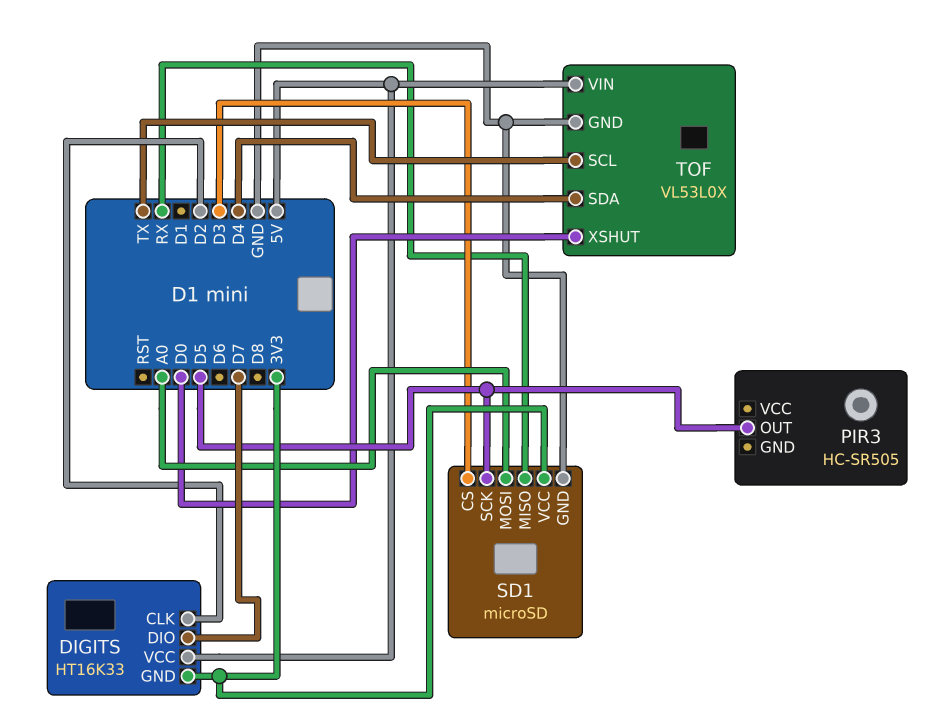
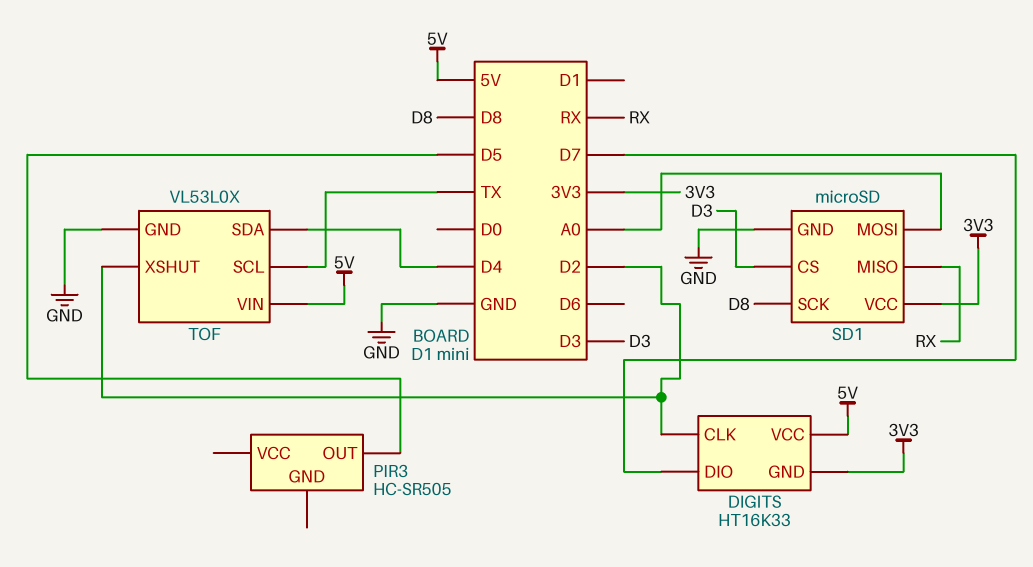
SD1 pin SCK: D5 -> D8
TOF pin XSHUT: D0 -> D2

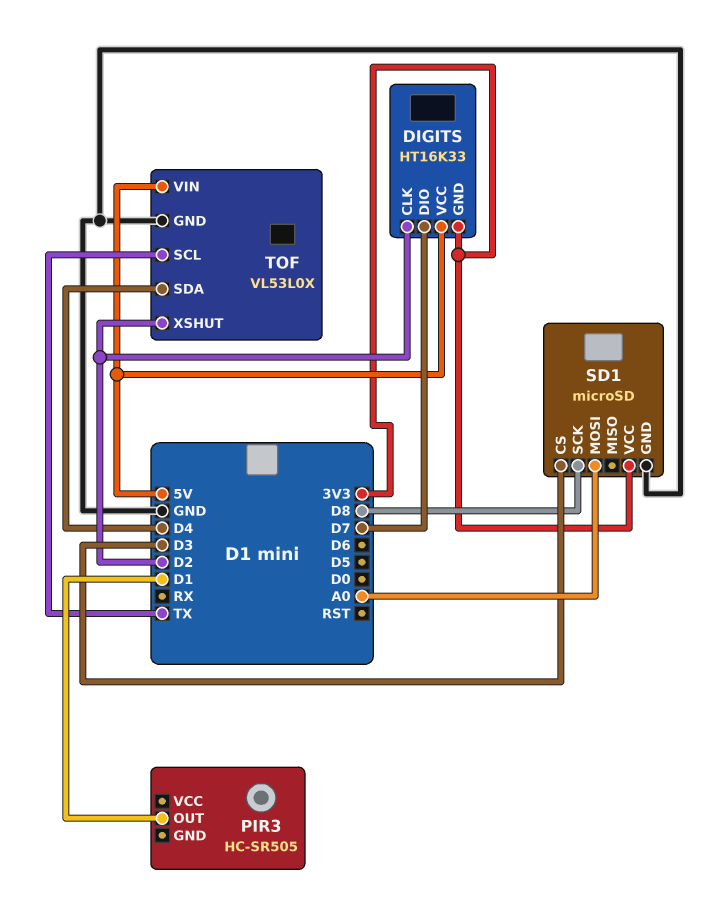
PIR3 pin OUT: D5 -> D1
SD1 pin MISO: RX -> none

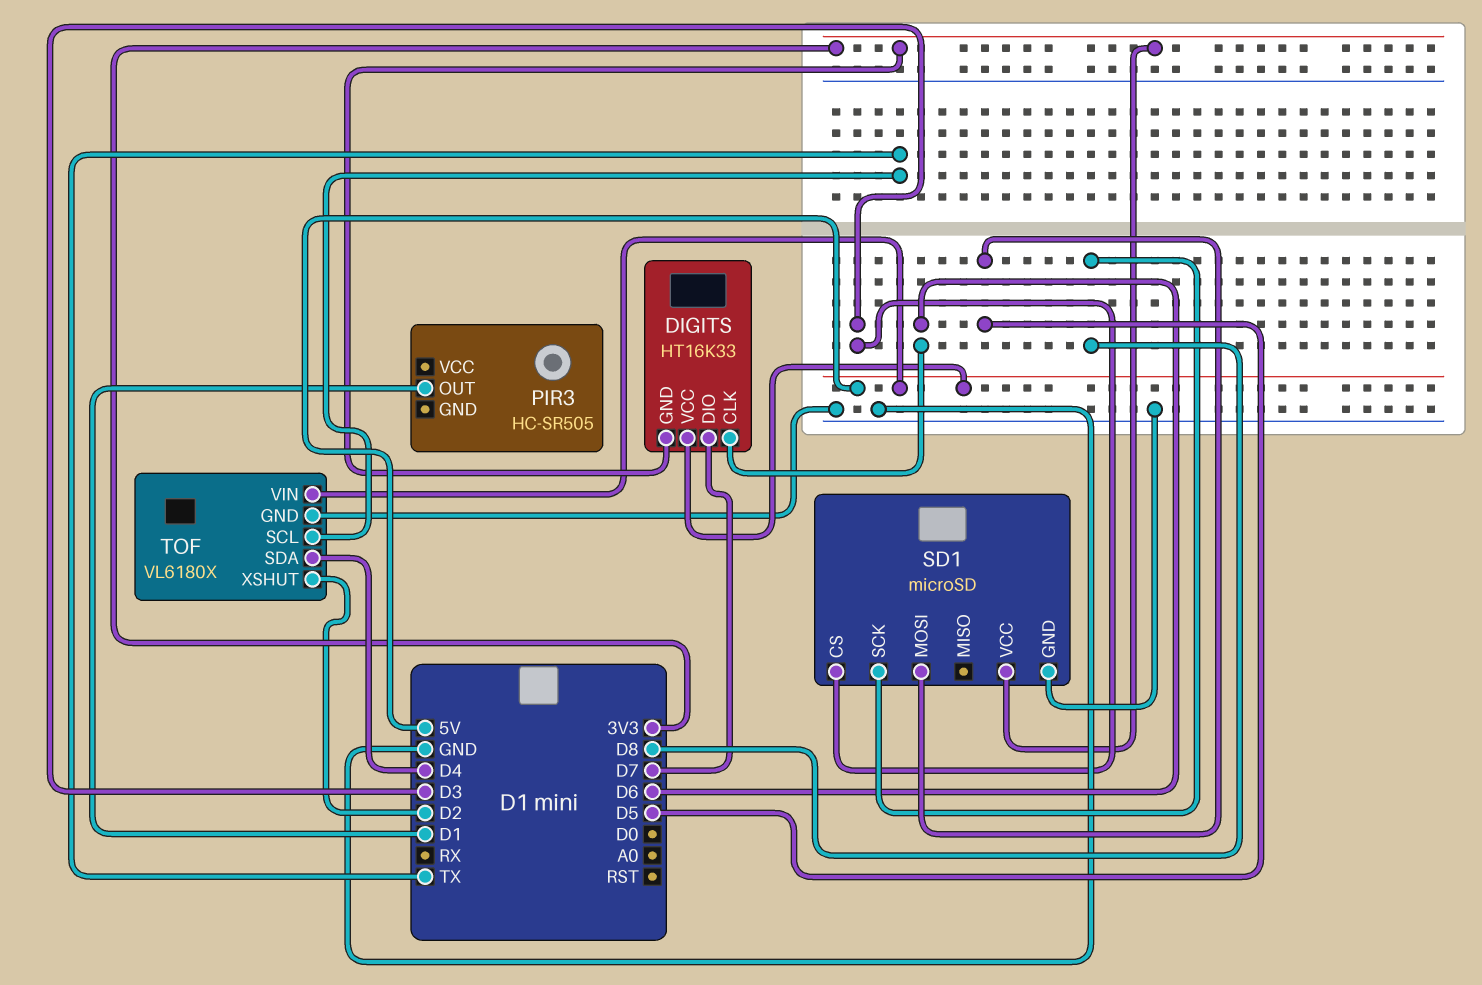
DIGITS pin CLK: D2 -> D6
SD1 pin MOSI: A0 -> D5
TOF: VL53L0X -> VL6180X

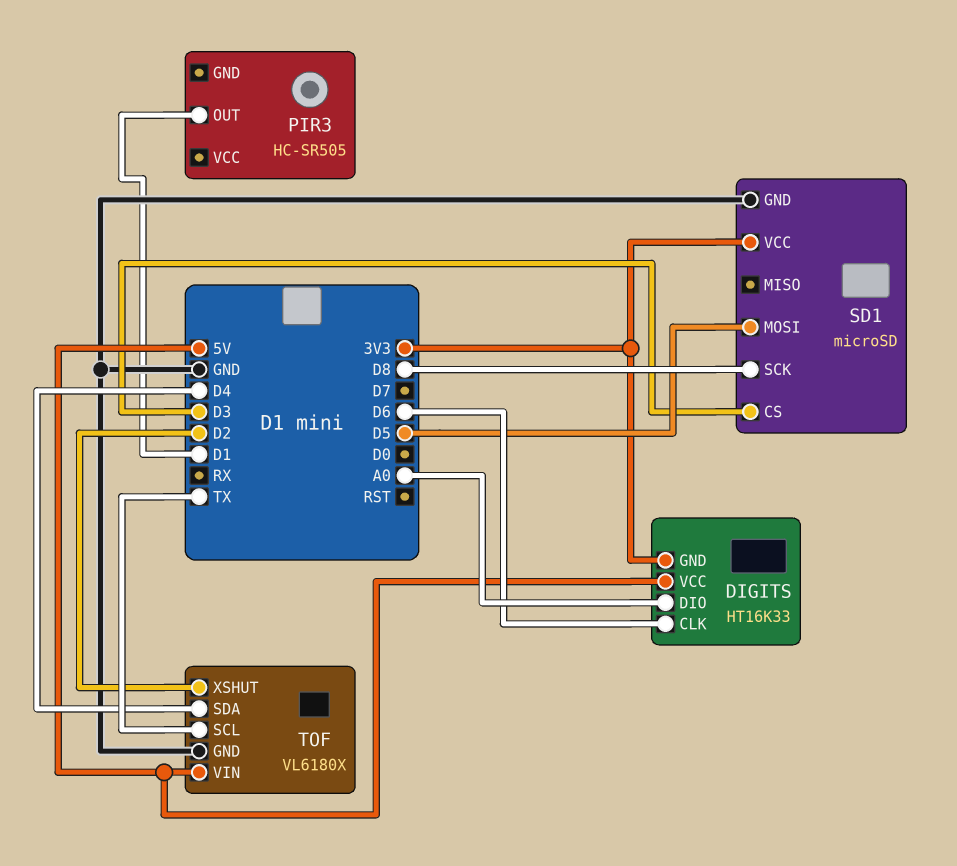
DIGITS pin DIO: D7 -> A0

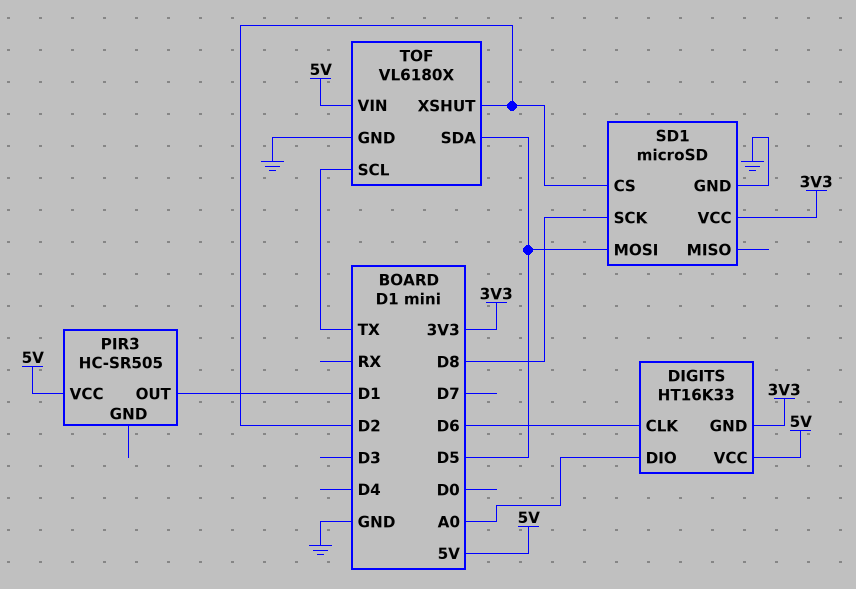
PIR3 pin VCC: none -> 5V
SD1 pin CS: D3 -> D2
TOF pin SDA: D4 -> D5

